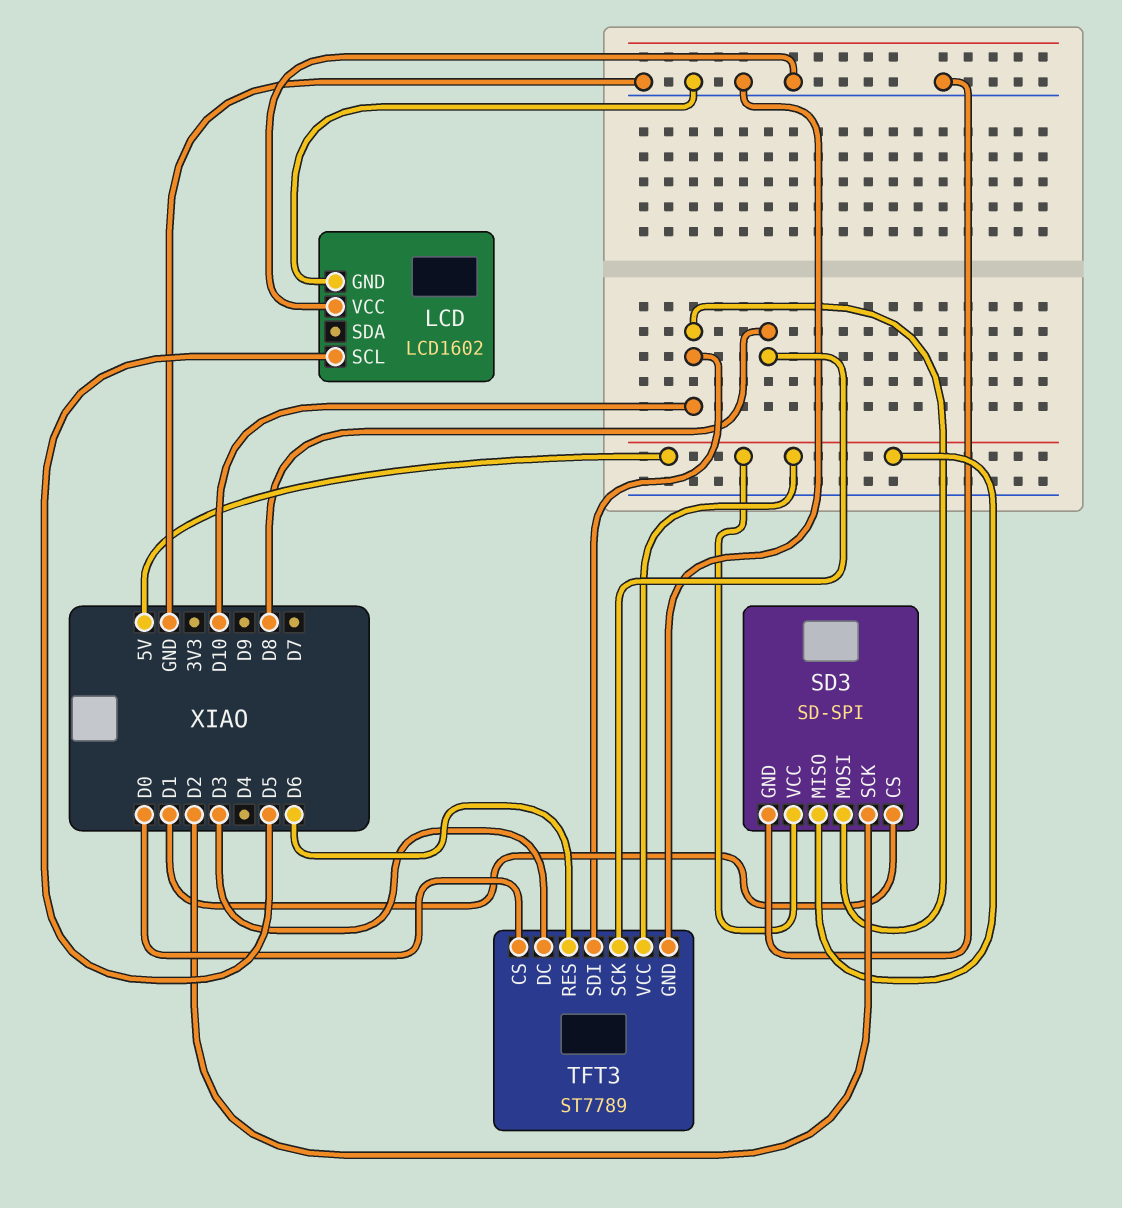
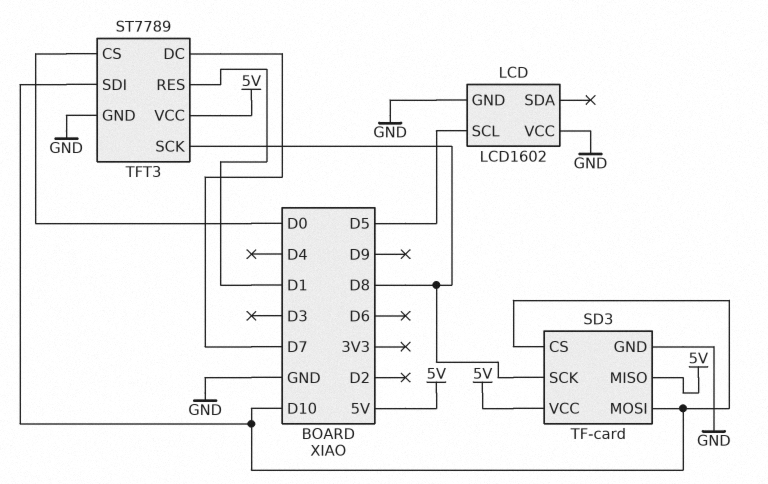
SD3: SD-SPI -> TF-card
SD3 pin CS: D1 -> D10
SD3 pin SCK: D2 -> D8
TFT3 pin DC: D3 -> D7
TFT3 pin RES: D6 -> D1

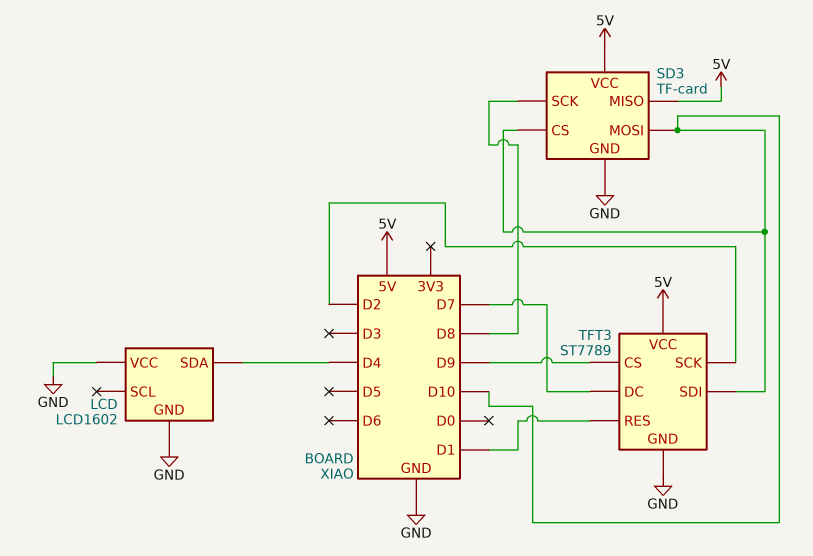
LCD pin SCL: D5 -> none
LCD pin SDA: none -> D4
TFT3 pin CS: D0 -> D9
TFT3 pin SCK: D8 -> D2

